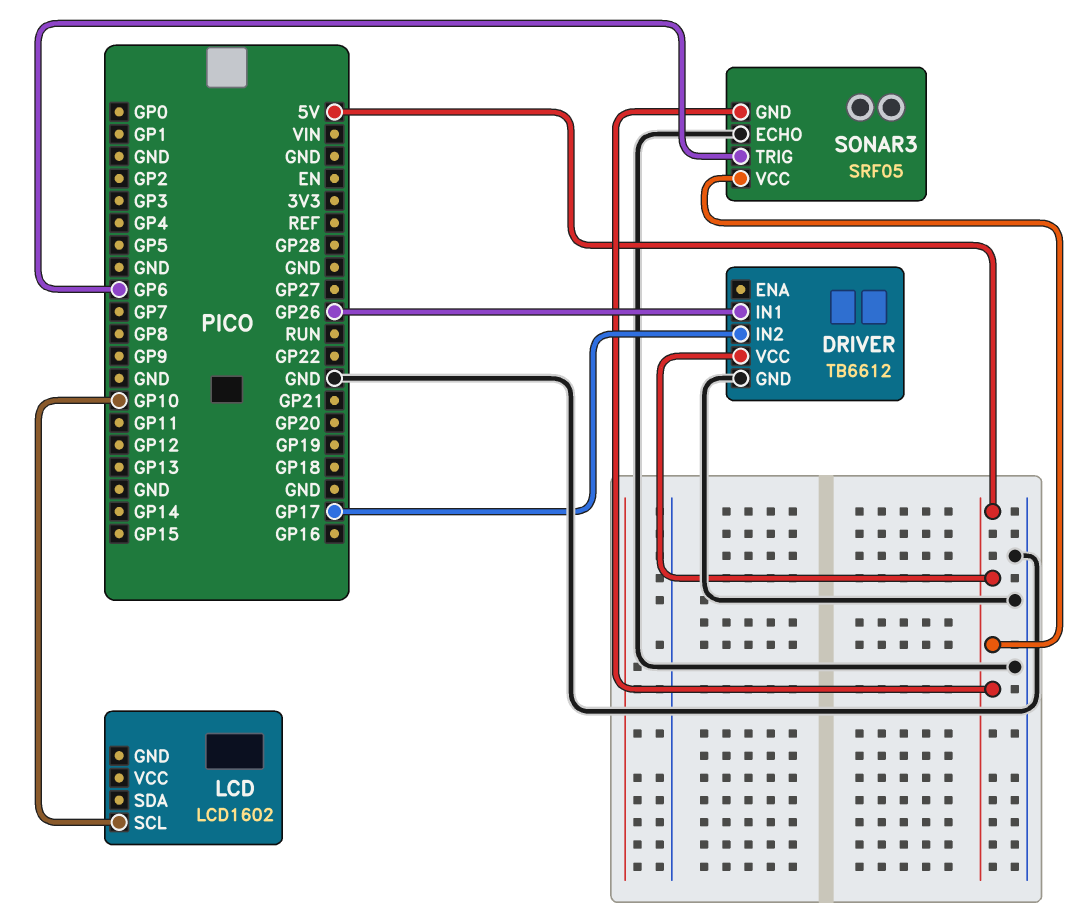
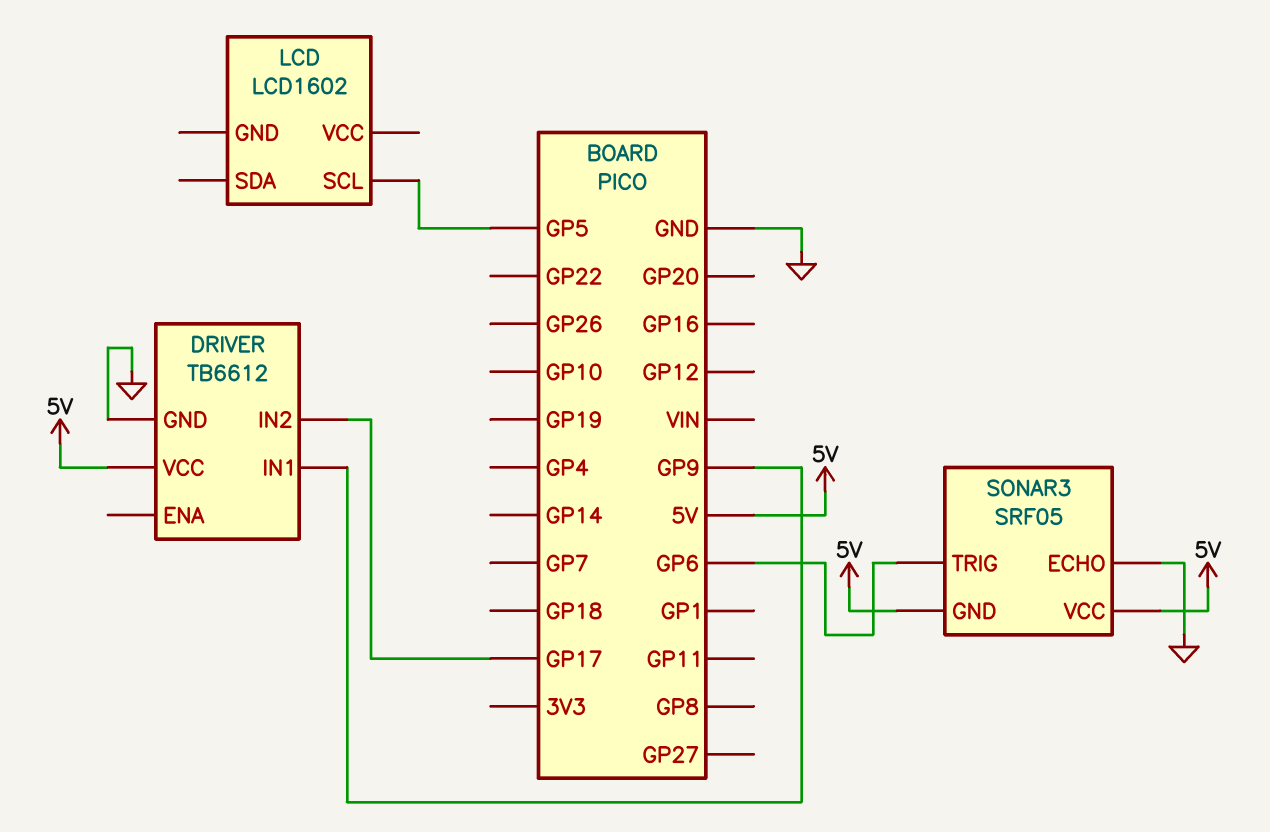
DRIVER pin IN1: GP26 -> GP9
LCD pin SCL: GP10 -> GP5

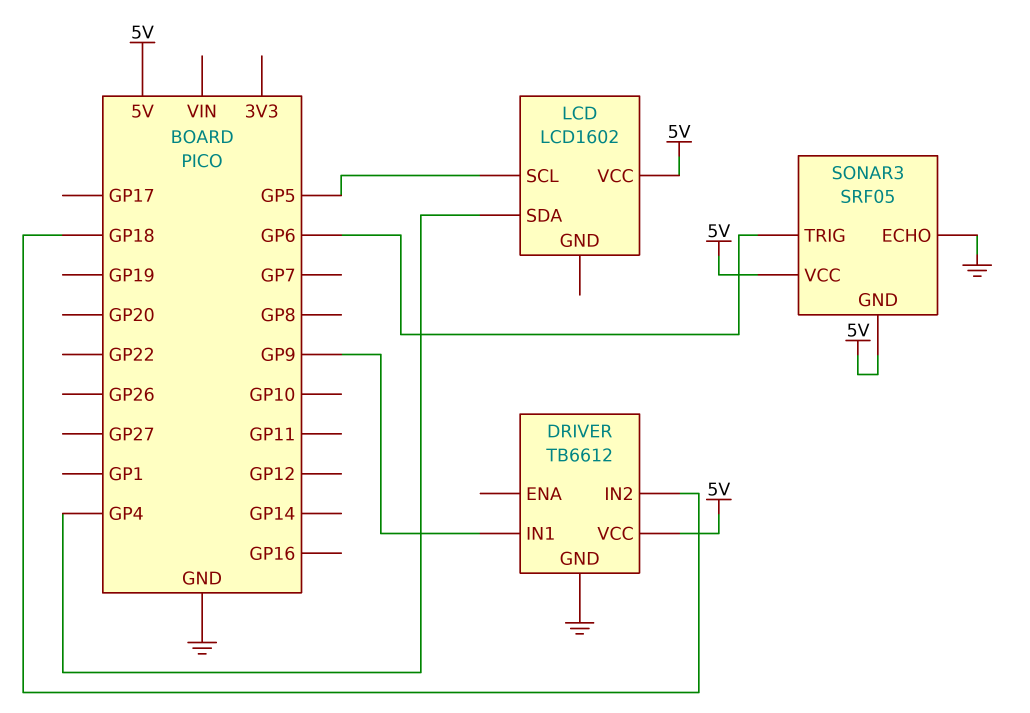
DRIVER pin IN2: GP17 -> GP18
LCD pin SDA: none -> GP4
LCD pin VCC: none -> 5V

